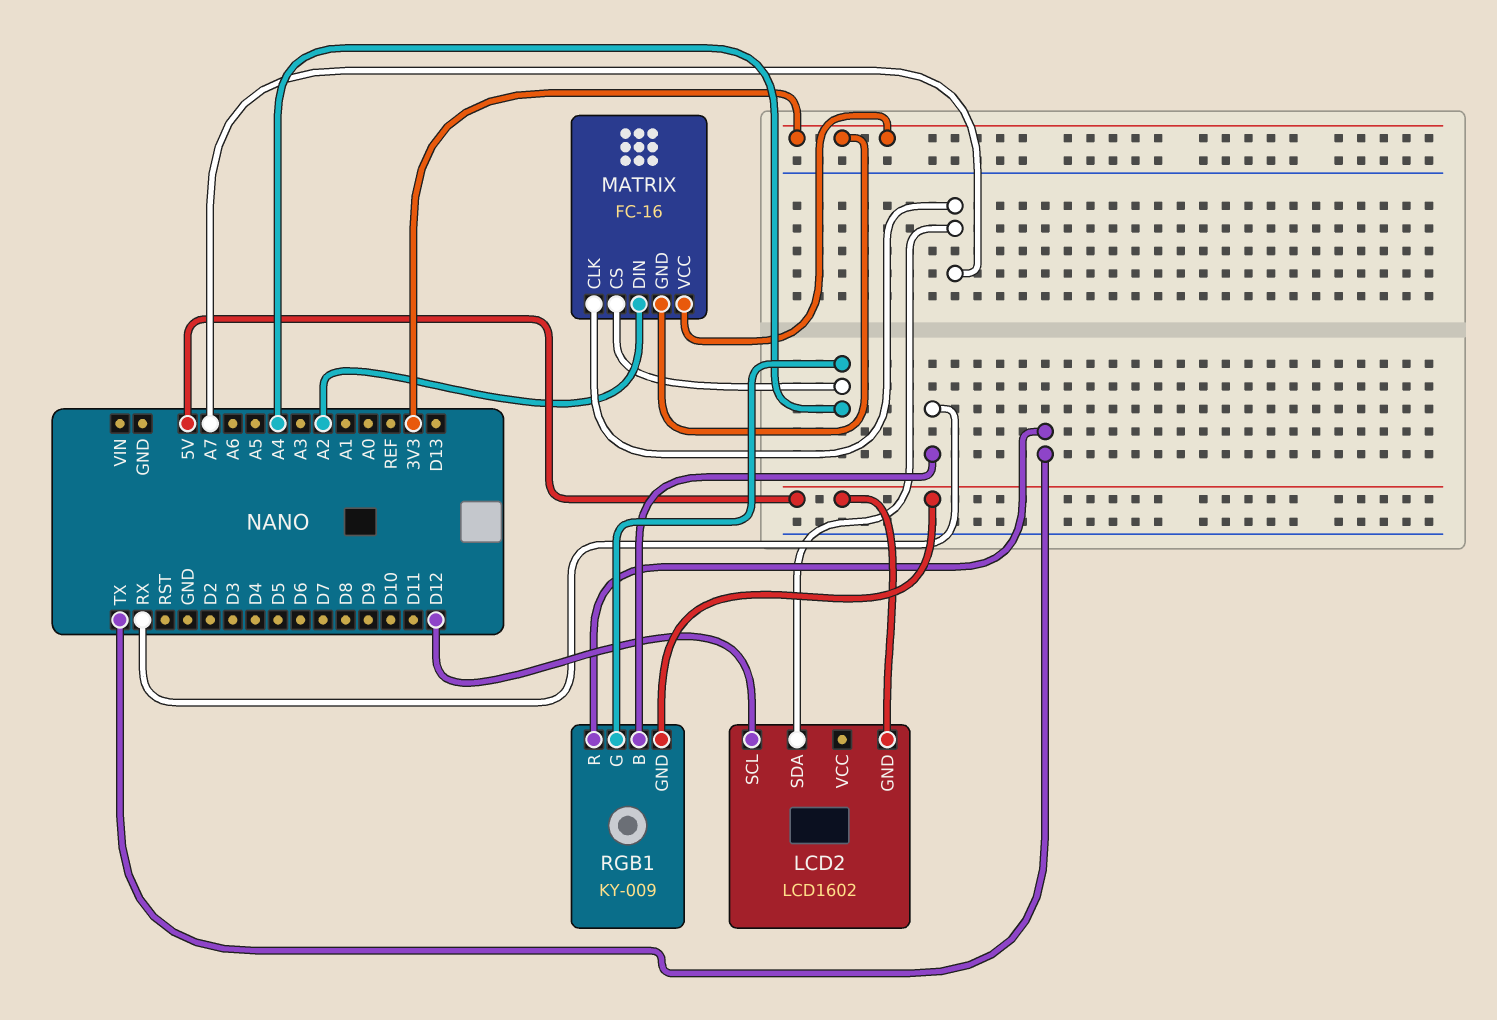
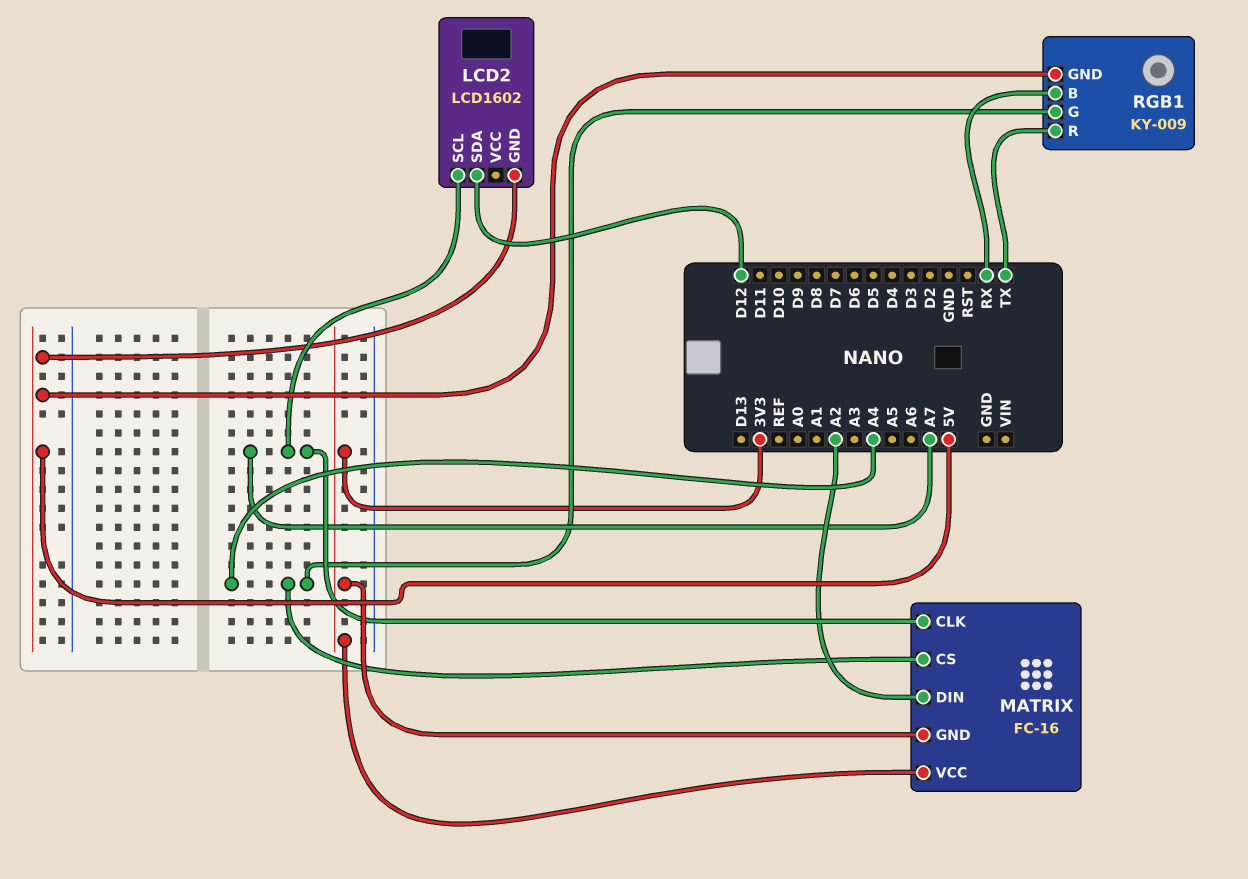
LCD2 pin SCL: D12 -> A7
LCD2 pin SDA: A7 -> D12

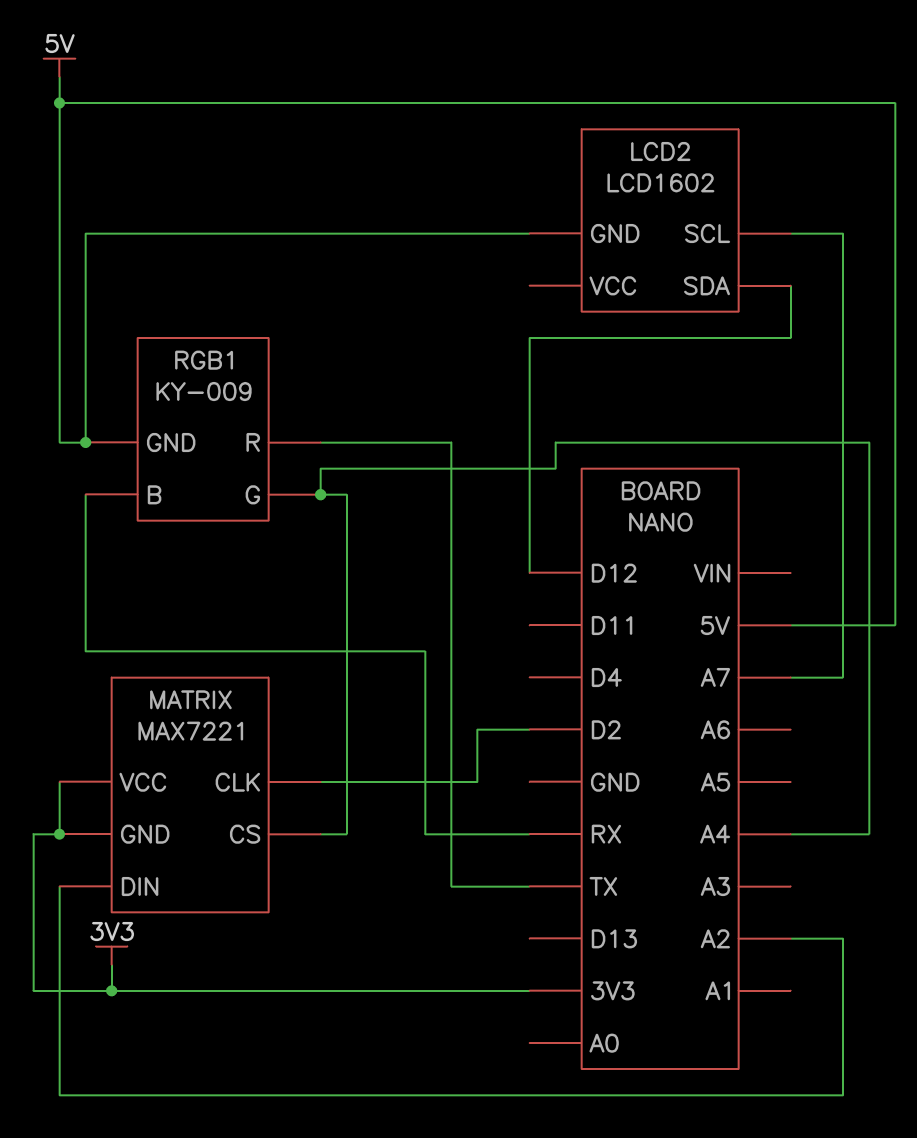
MATRIX: FC-16 -> MAX7221
MATRIX pin CLK: A7 -> D2

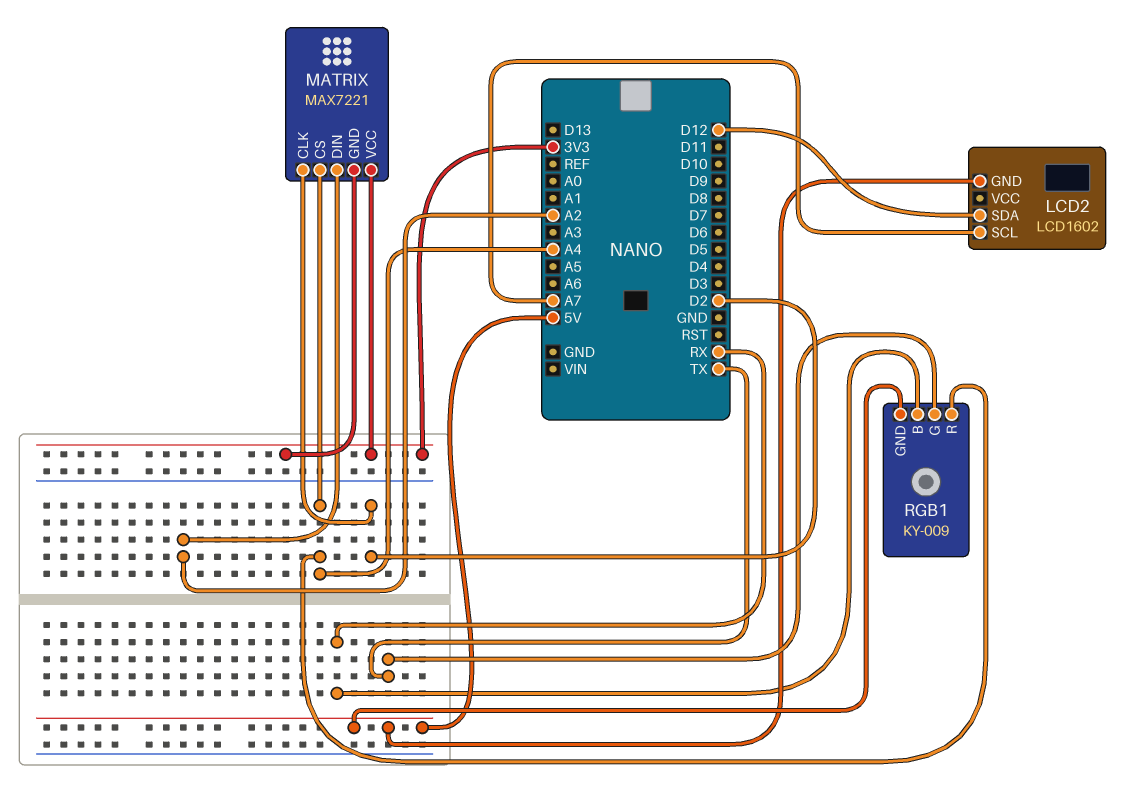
RGB1 pin G: A4 -> TX
RGB1 pin R: TX -> A4

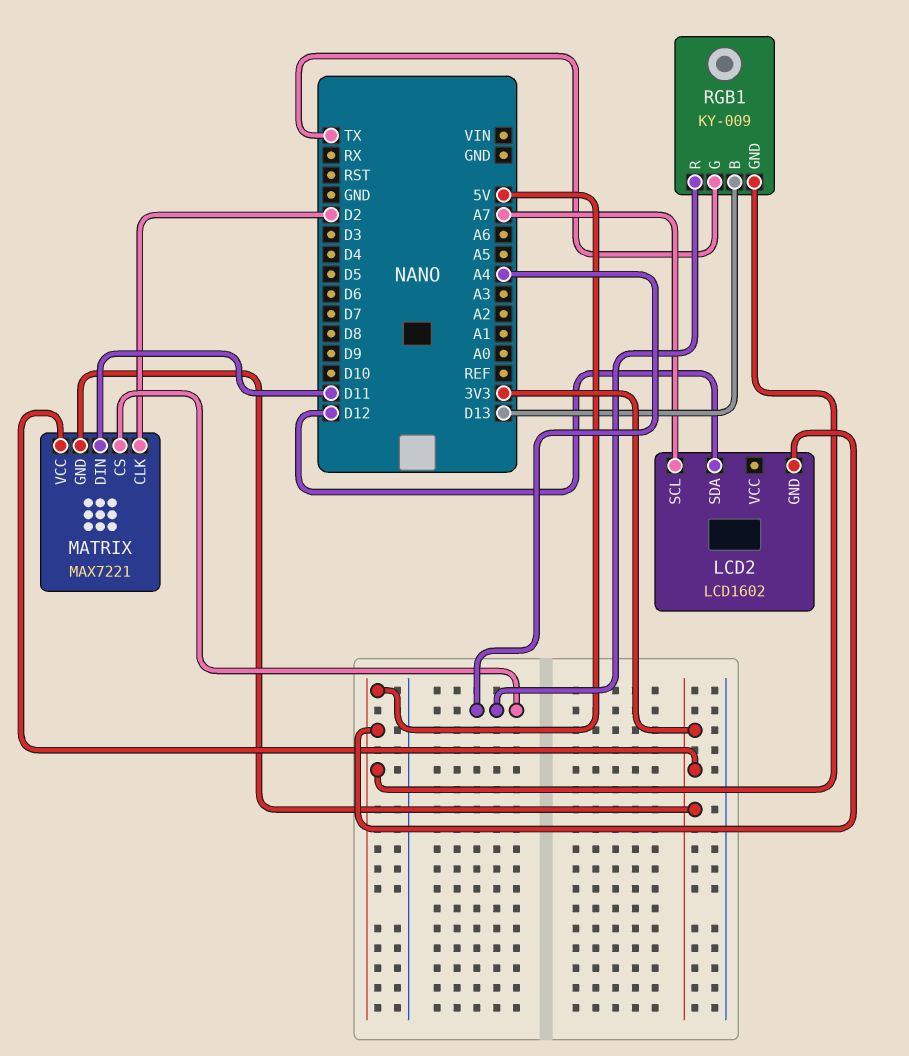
MATRIX pin DIN: A2 -> D11
RGB1 pin B: RX -> D13

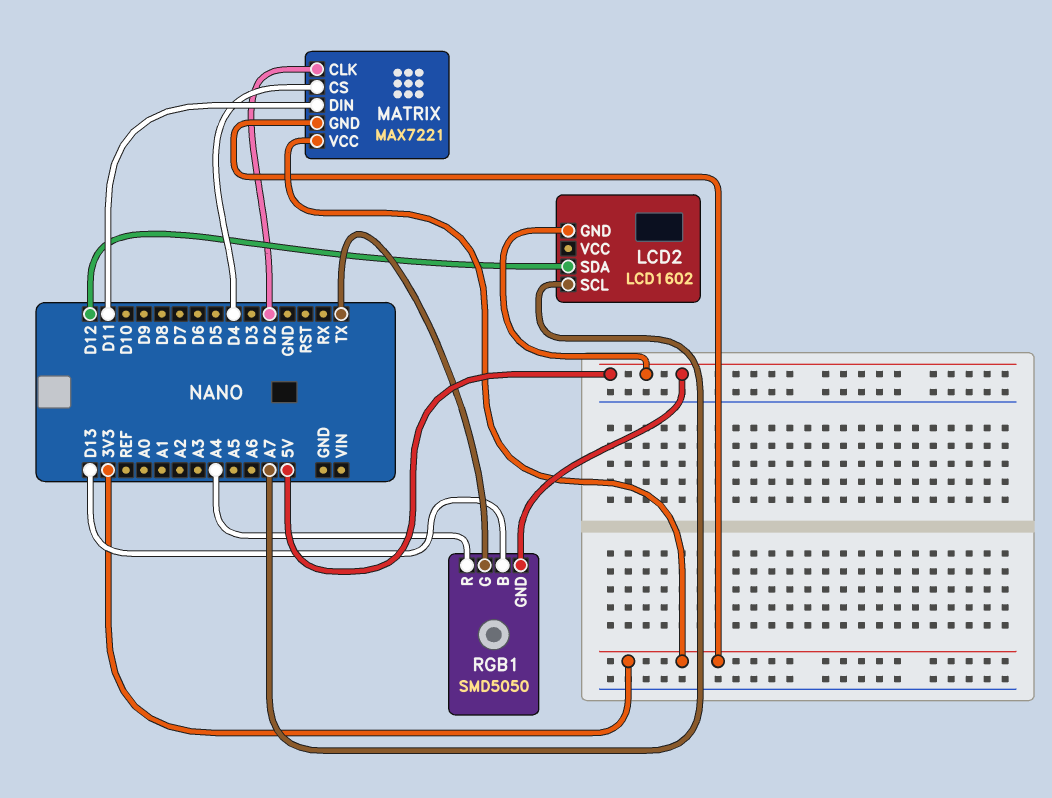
MATRIX pin CS: A4 -> D4
RGB1: KY-009 -> SMD5050

